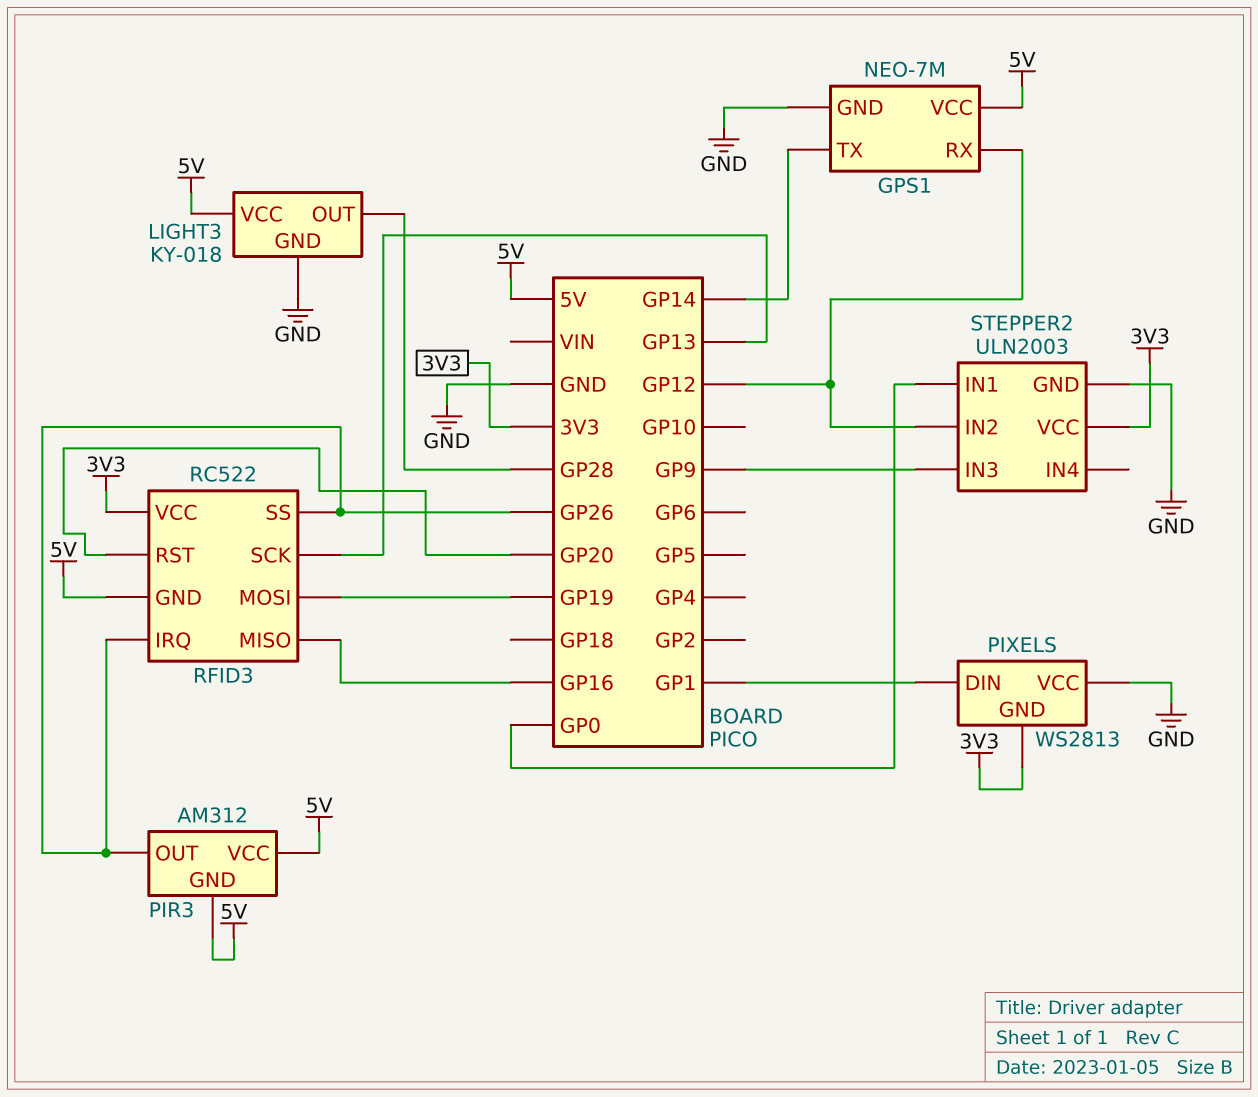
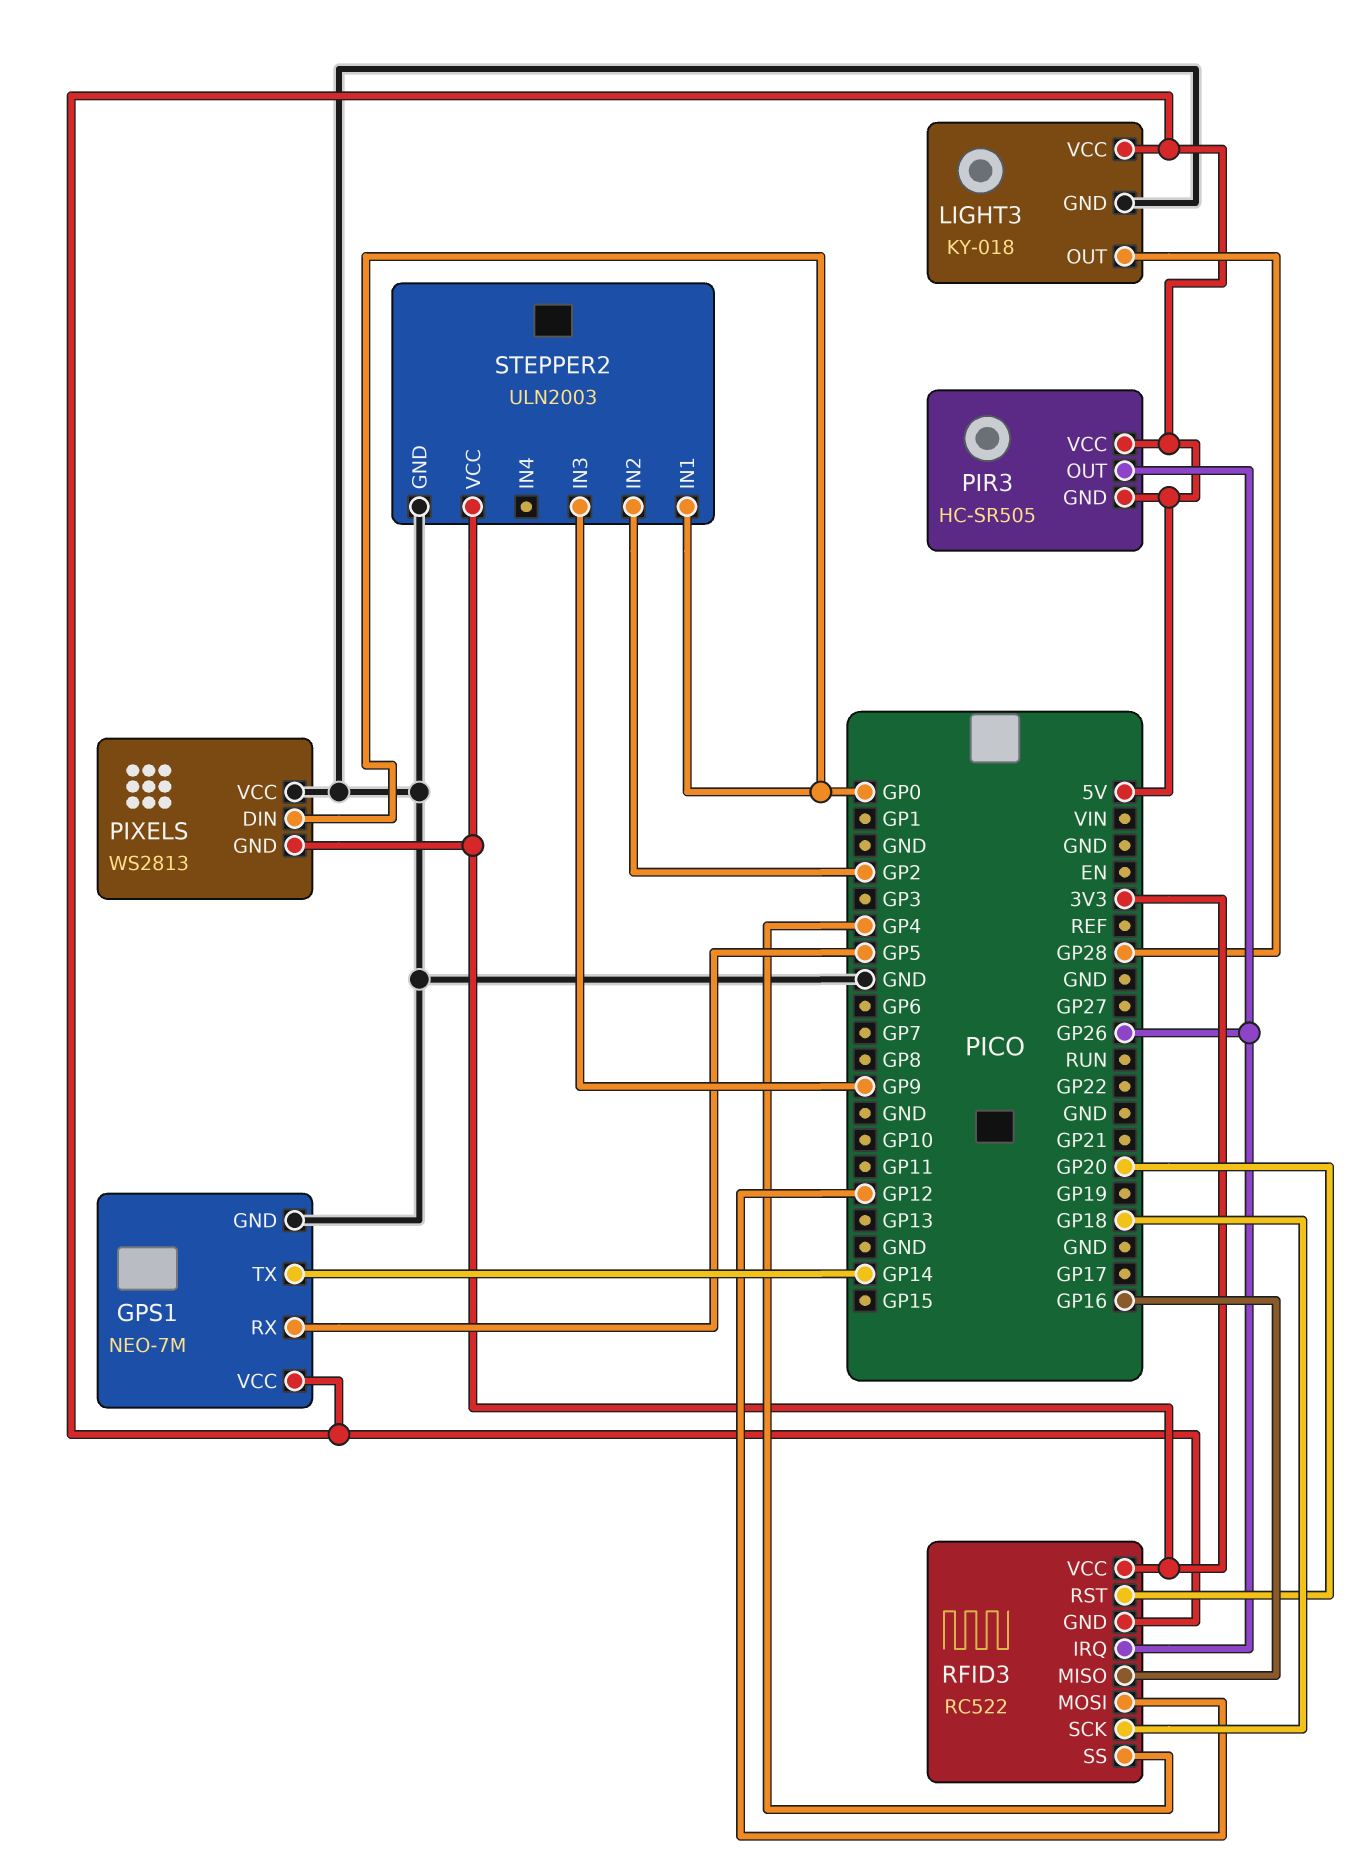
GPS1 pin RX: GP12 -> GP5
PIR3: AM312 -> HC-SR505
PIXELS pin DIN: GP1 -> GP0
RFID3 pin MOSI: GP19 -> GP12
RFID3 pin SCK: GP13 -> GP18
RFID3 pin SS: GP26 -> GP4
STEPPER2 pin IN2: GP12 -> GP2

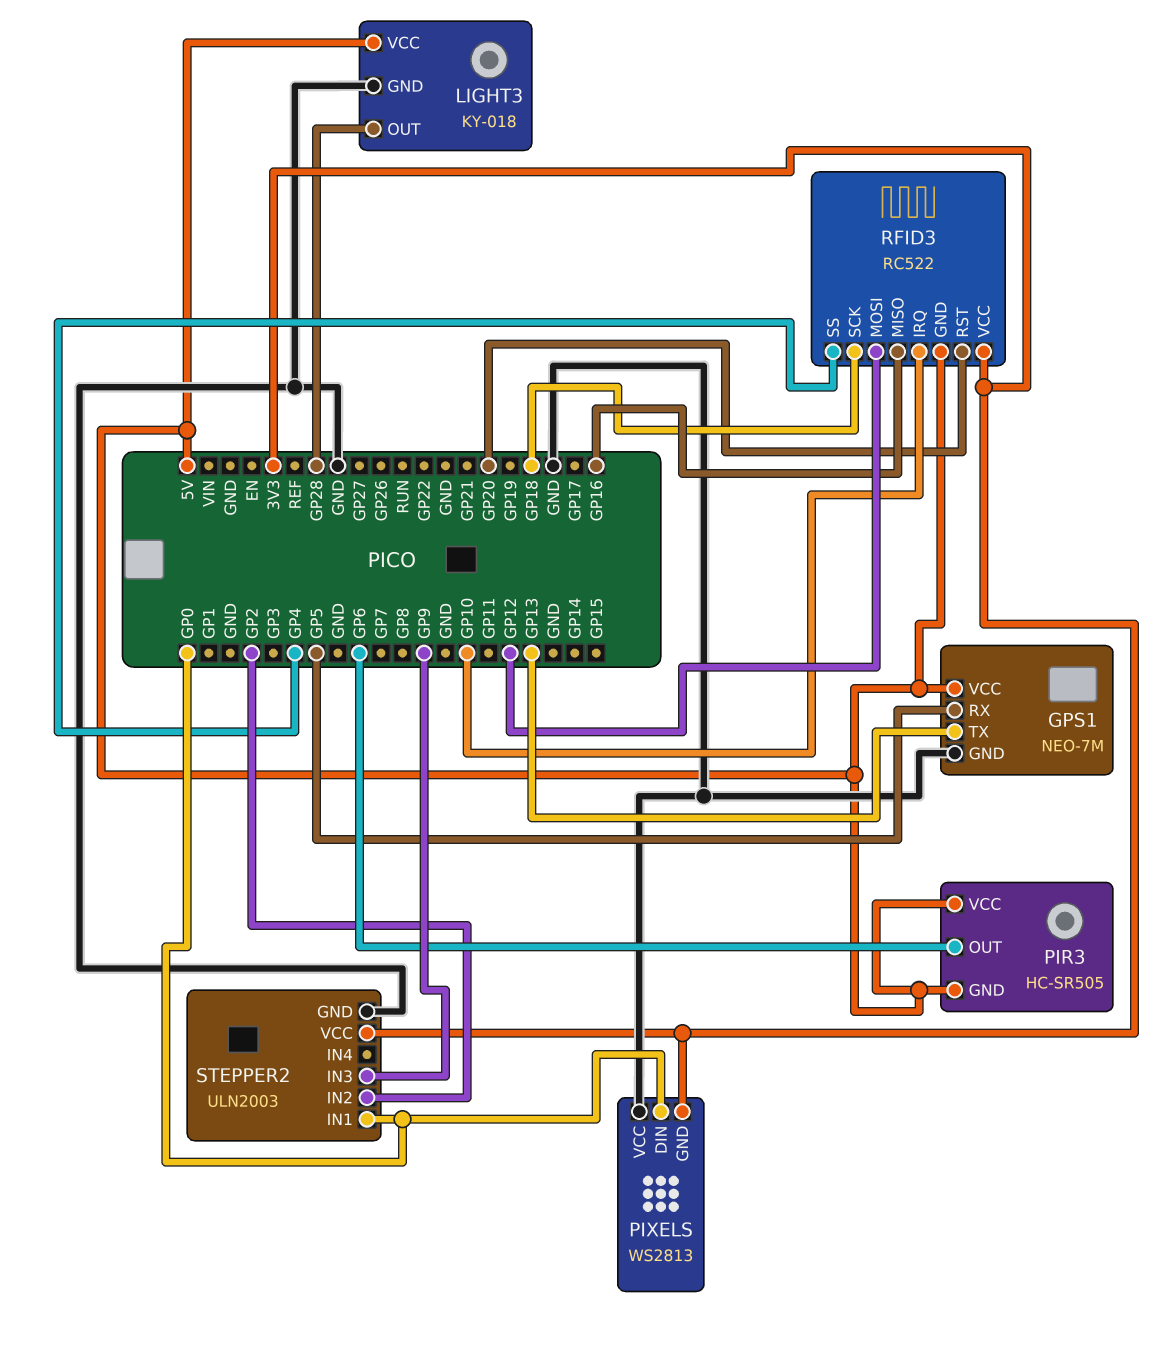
GPS1 pin TX: GP14 -> GP13
PIR3 pin OUT: GP26 -> GP6
RFID3 pin IRQ: GP26 -> GP10

